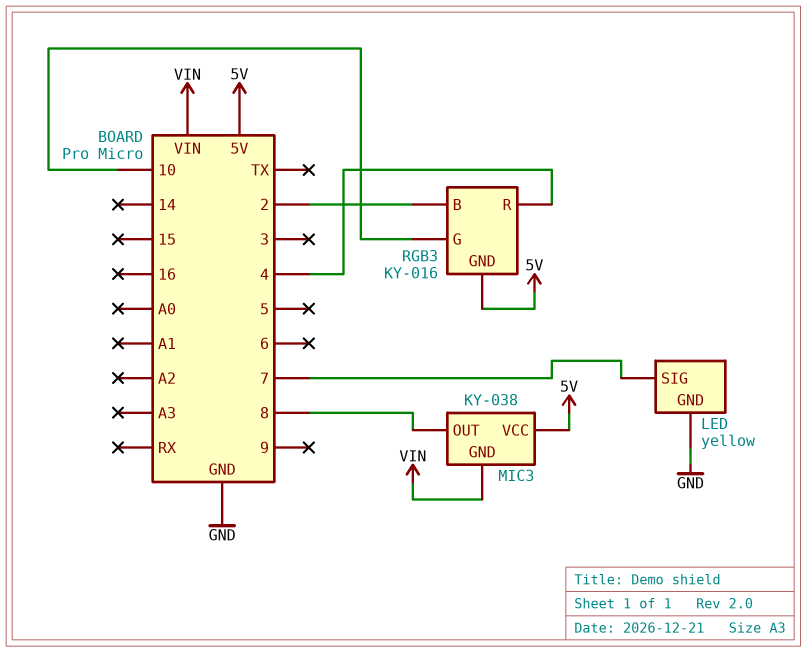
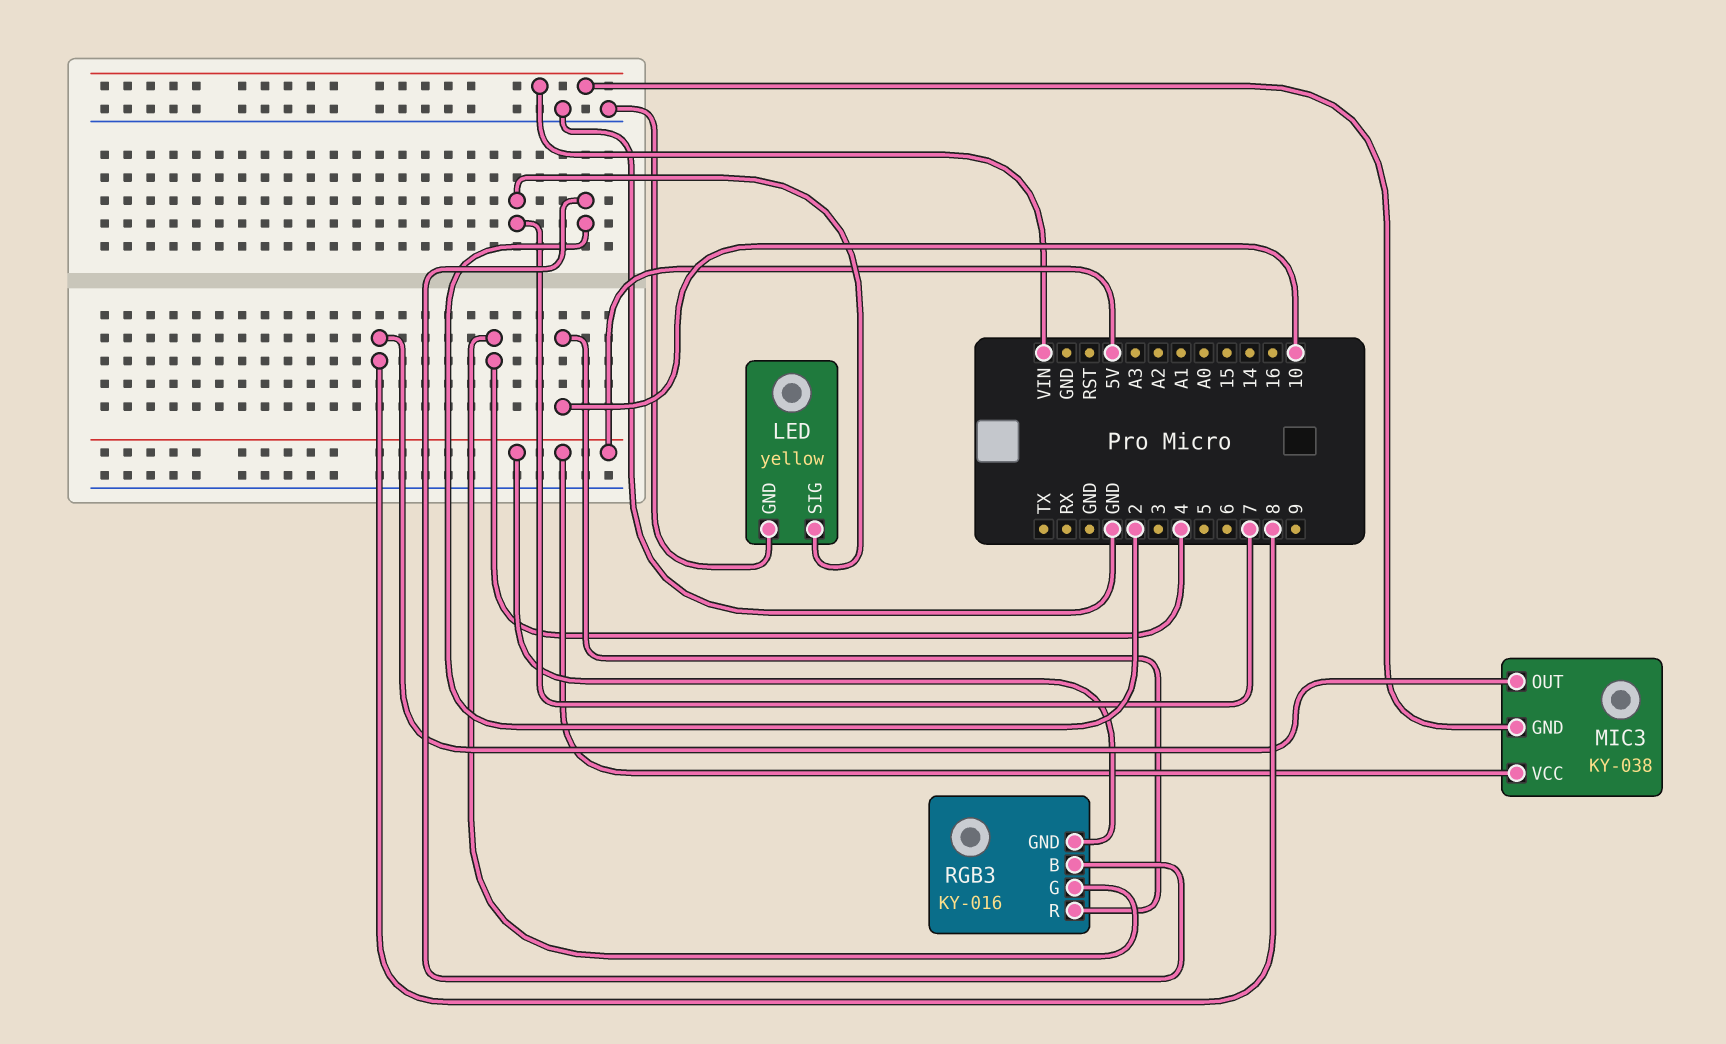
RGB3 pin G: 10 -> 4
RGB3 pin R: 4 -> 10

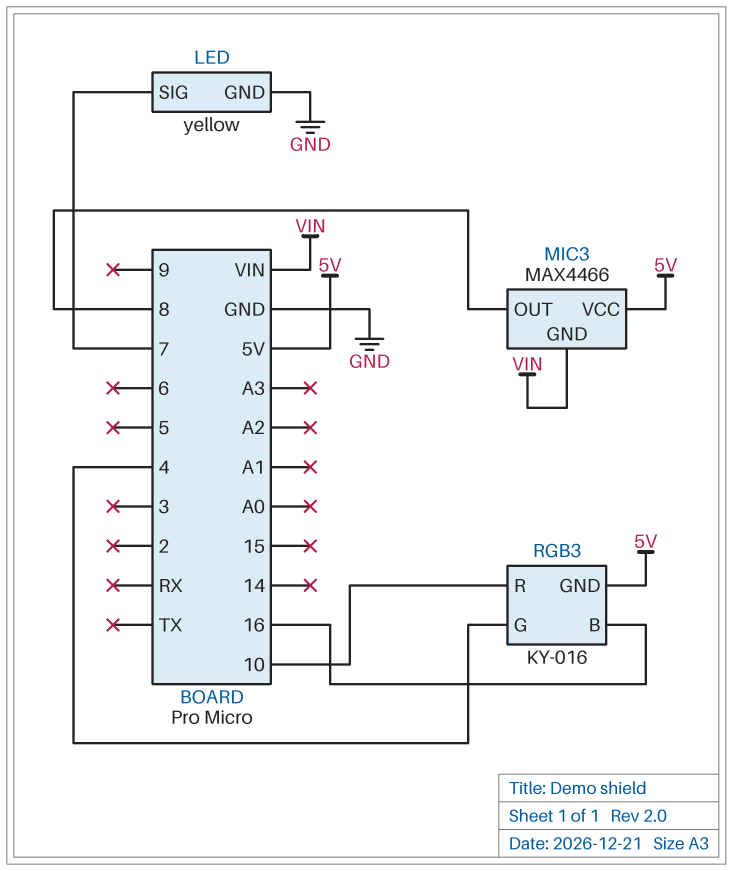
MIC3: KY-038 -> MAX4466
RGB3 pin B: 2 -> 16

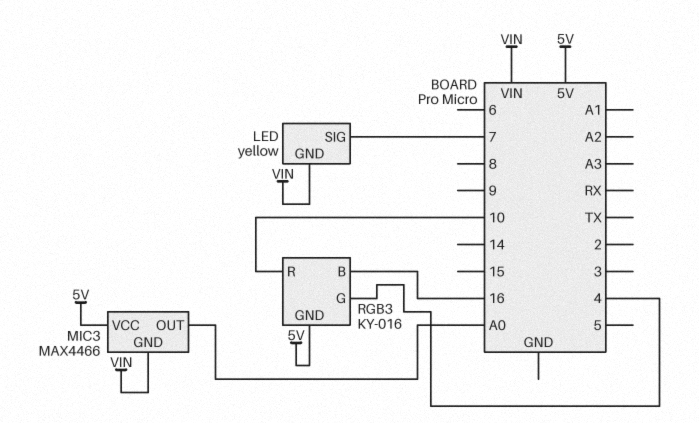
LED pin GND: GND -> VIN
MIC3 pin OUT: 8 -> A0

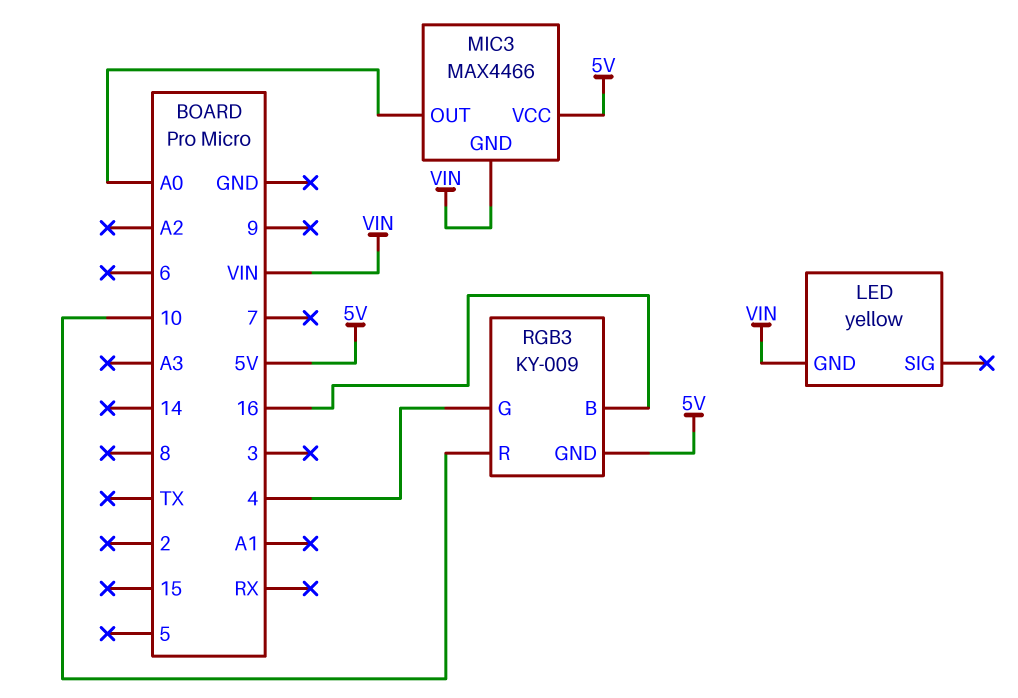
LED pin SIG: 7 -> none
RGB3: KY-016 -> KY-009

